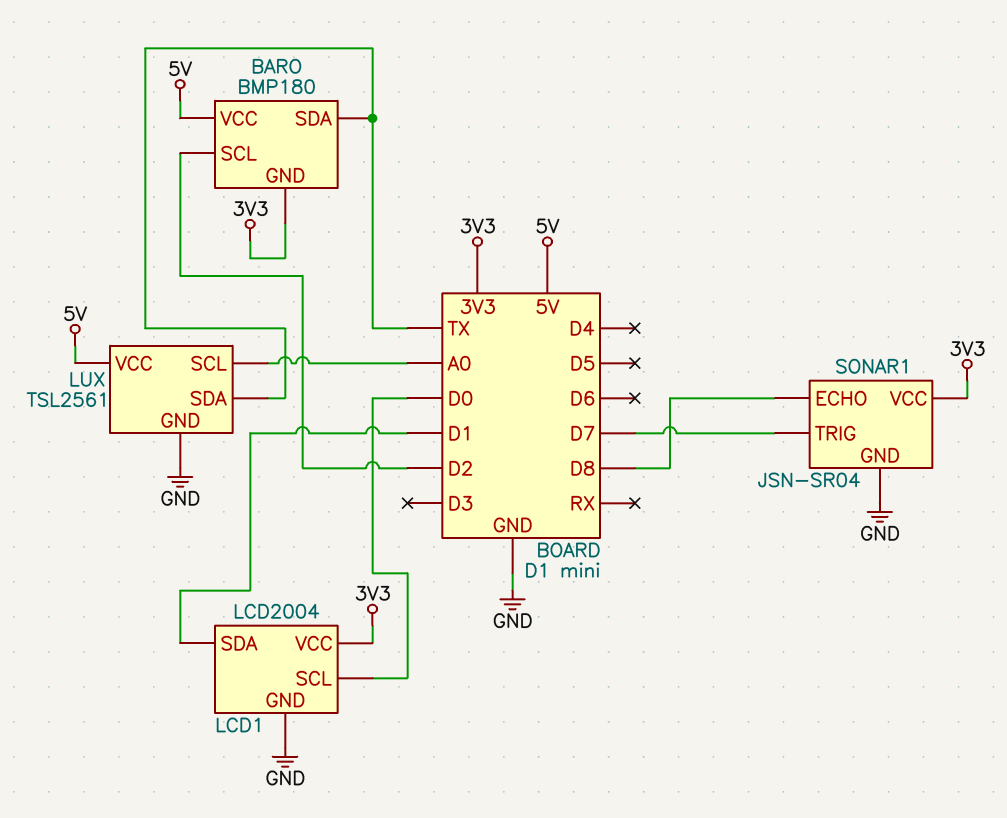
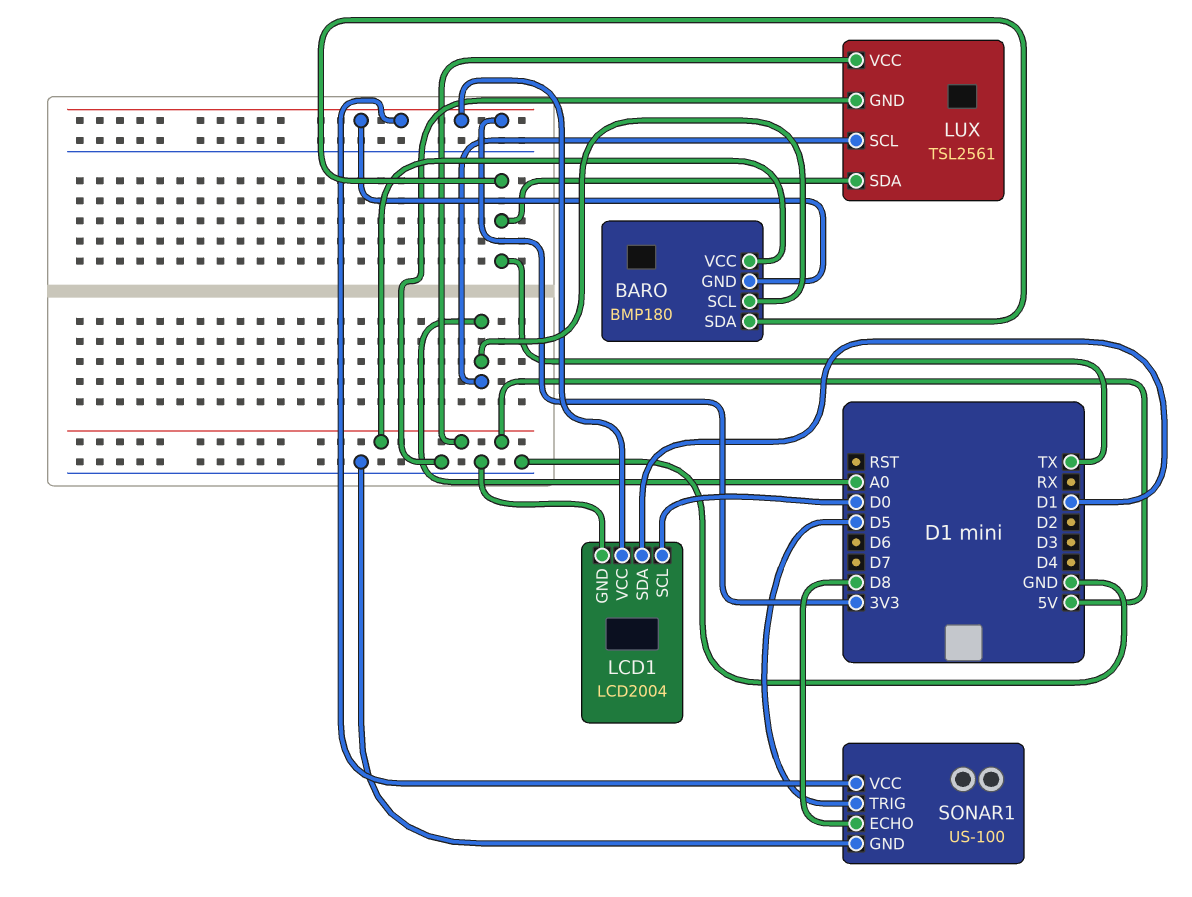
BARO pin SCL: D2 -> A0
SONAR1: JSN-SR04 -> US-100
SONAR1 pin TRIG: D7 -> D5

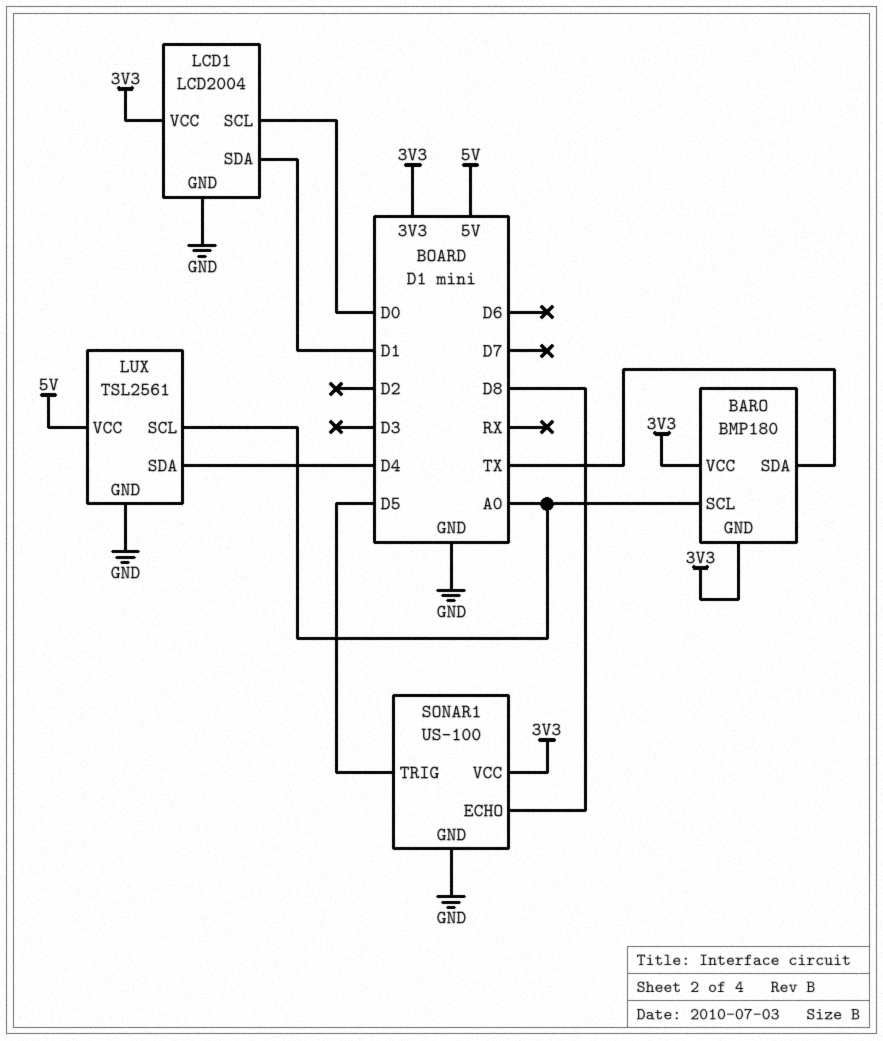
BARO pin VCC: 5V -> 3V3
LUX pin SDA: TX -> D4

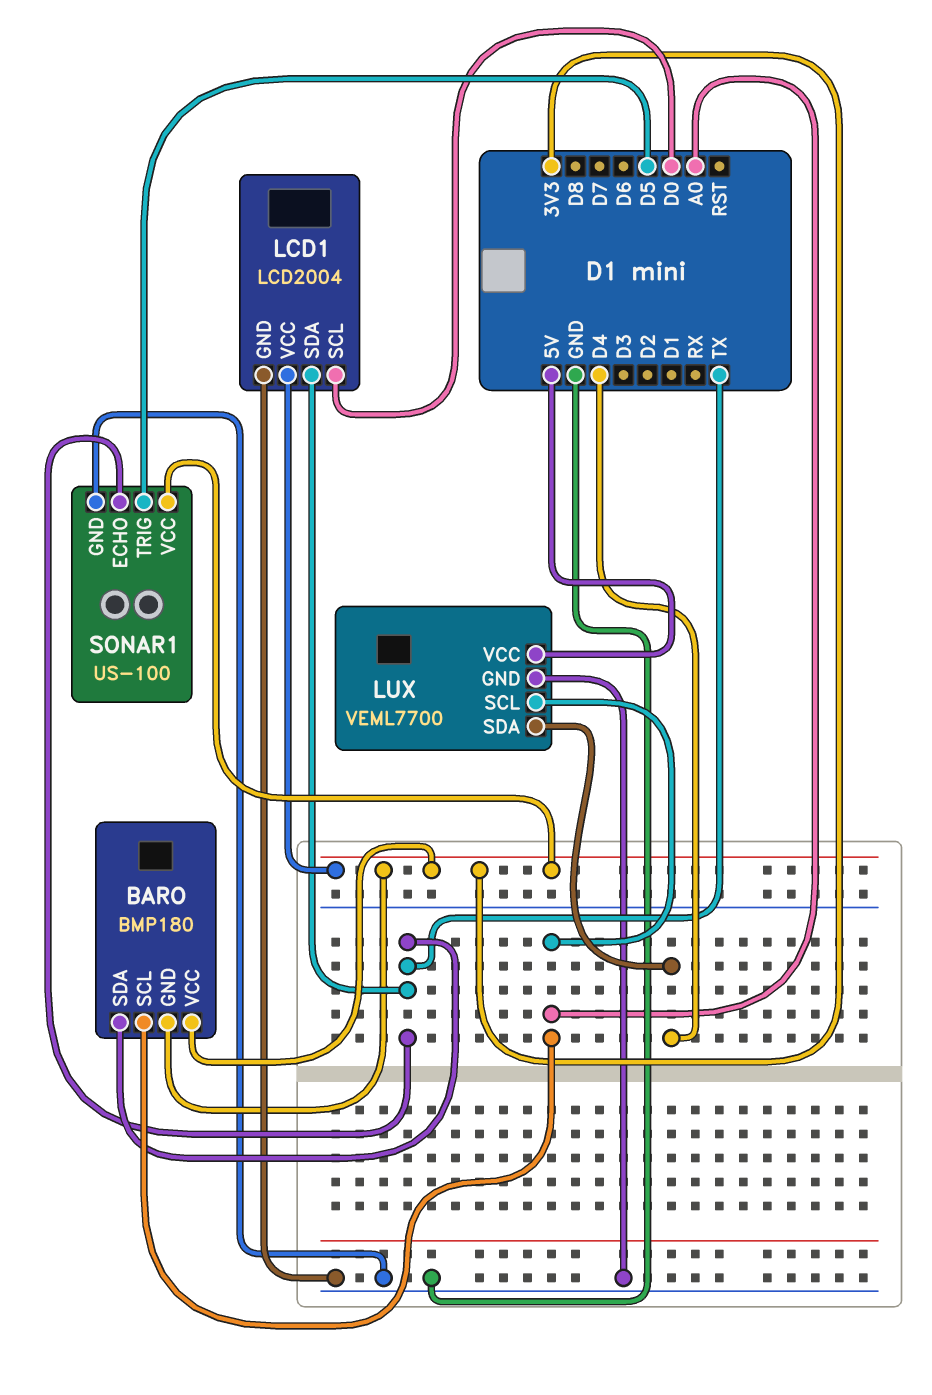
LCD1 pin SDA: D1 -> TX
LUX: TSL2561 -> VEML7700
SONAR1 pin ECHO: D8 -> TX

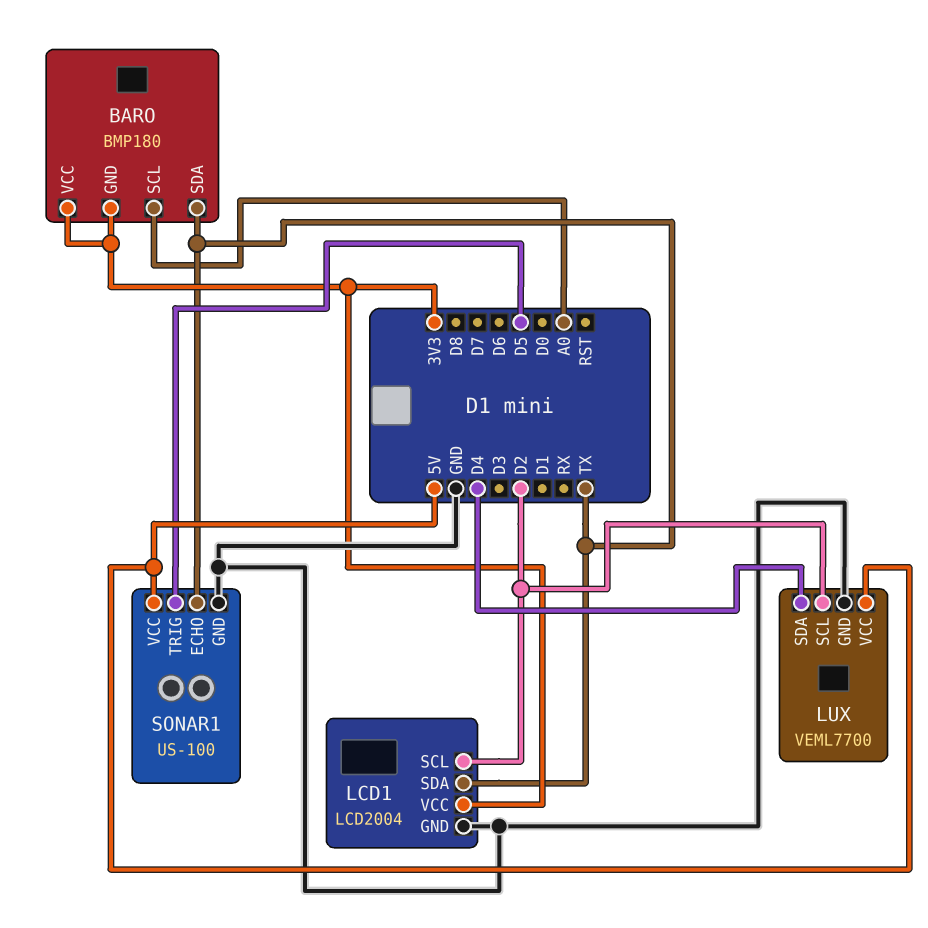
LCD1 pin SCL: D0 -> D2
LUX pin SCL: A0 -> D2
SONAR1 pin VCC: 3V3 -> 5V

